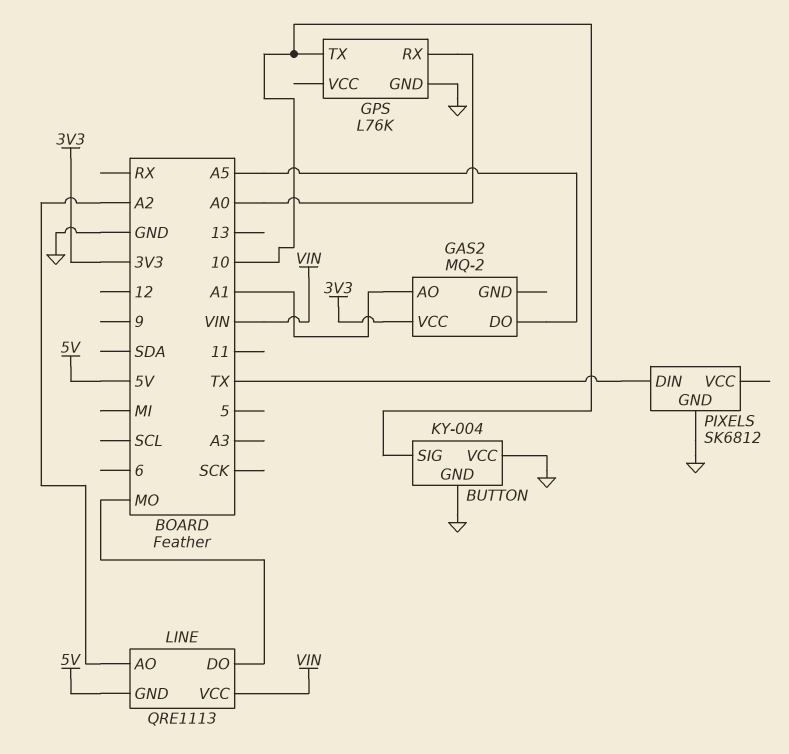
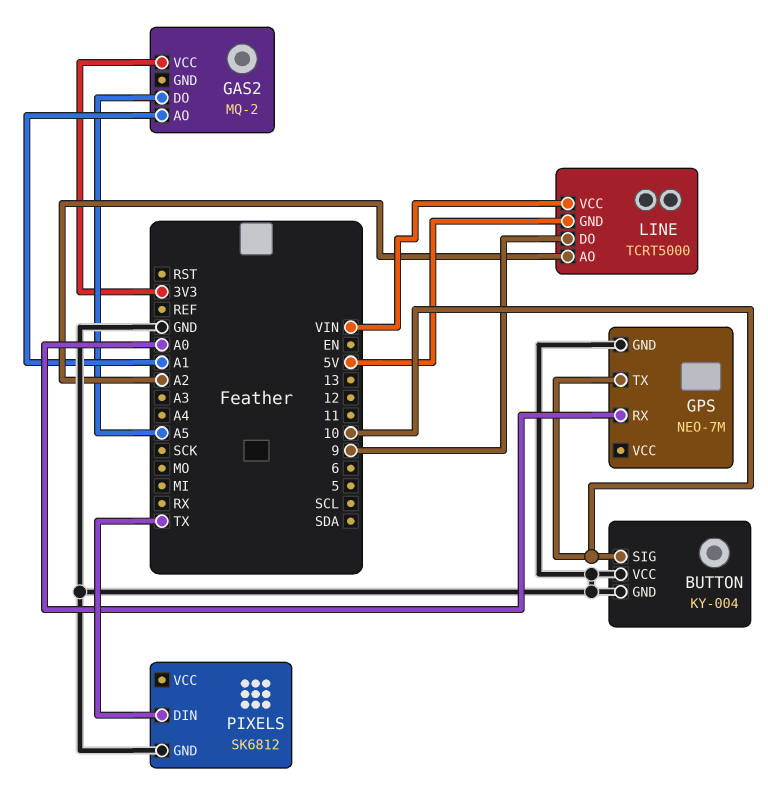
GPS: L76K -> NEO-7M
LINE: QRE1113 -> TCRT5000
LINE pin DO: MO -> 9

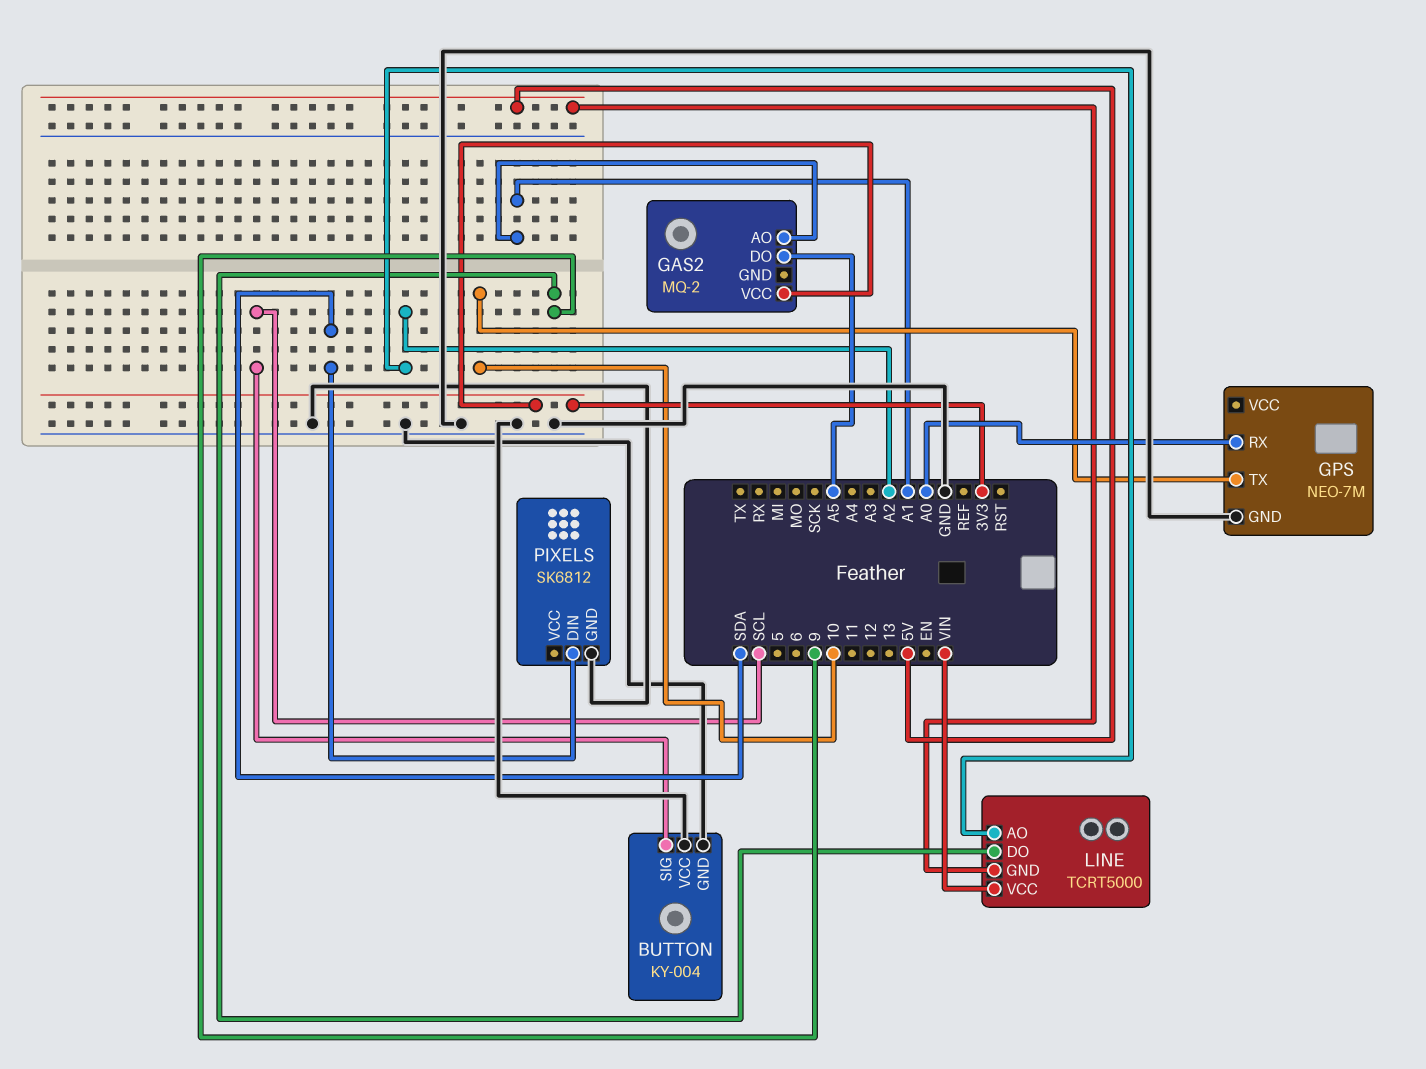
BUTTON pin SIG: 10 -> SCL
PIXELS pin DIN: TX -> SDA

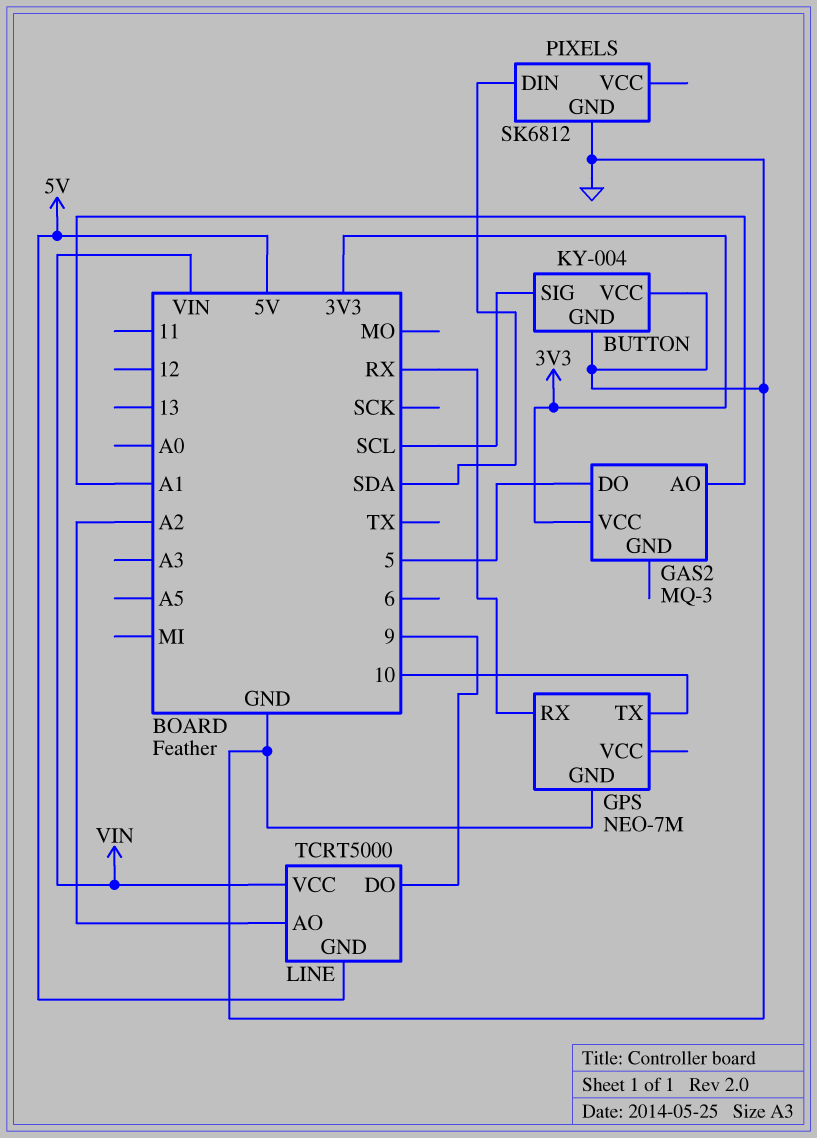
GAS2: MQ-2 -> MQ-3
GAS2 pin DO: A5 -> 5
GPS pin RX: A0 -> RX

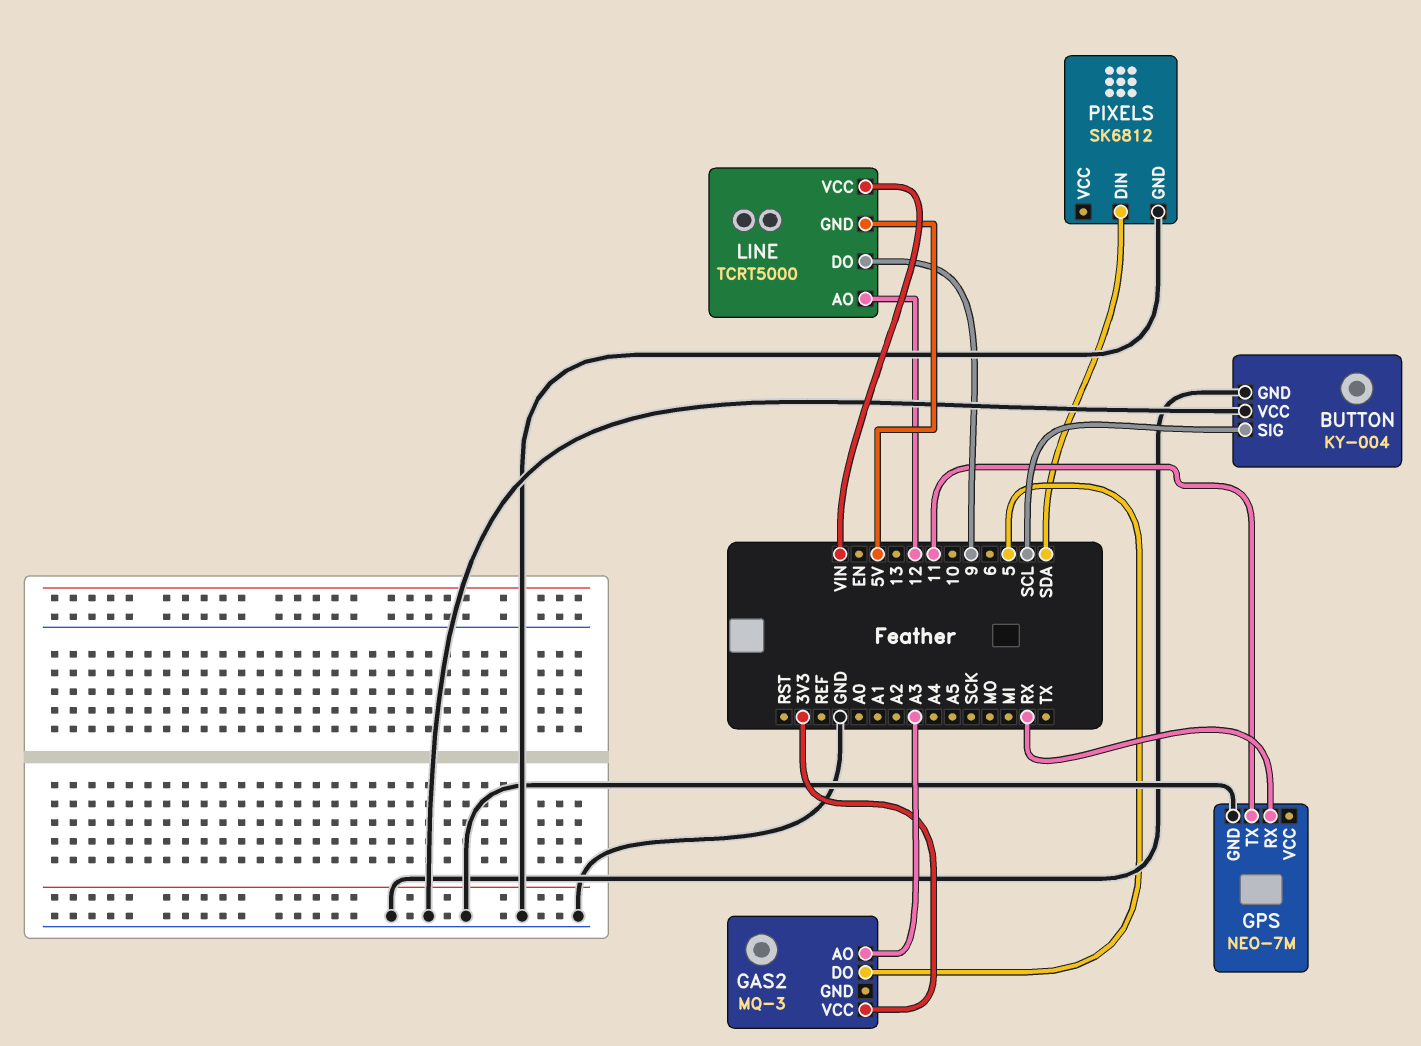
GAS2 pin AO: A1 -> A3
GPS pin TX: 10 -> 11
LINE pin AO: A2 -> 12

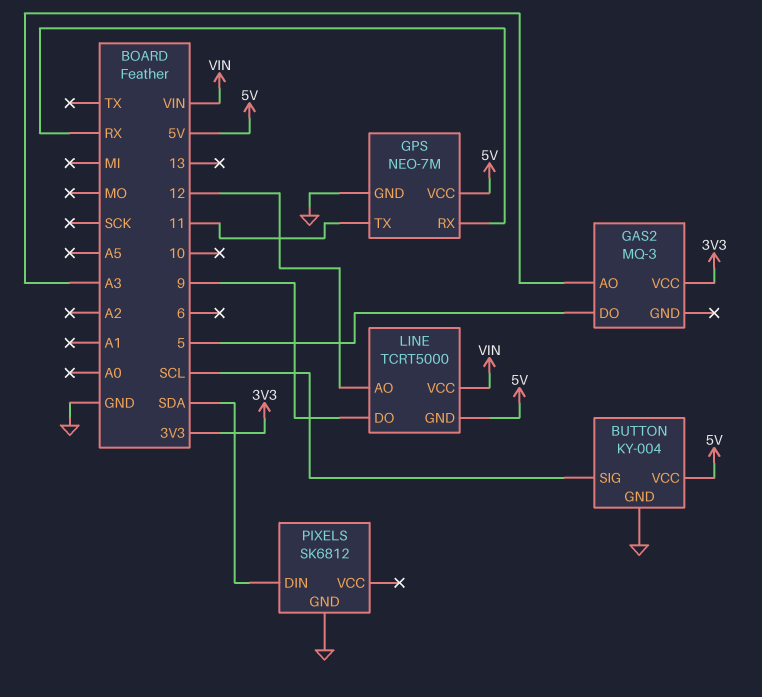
BUTTON pin VCC: GND -> 5V
GPS pin VCC: none -> 5V

